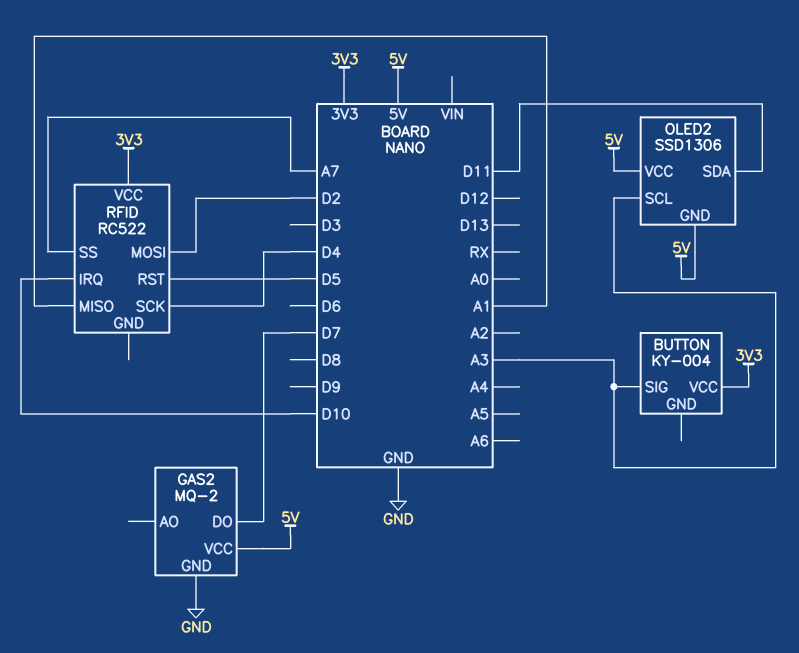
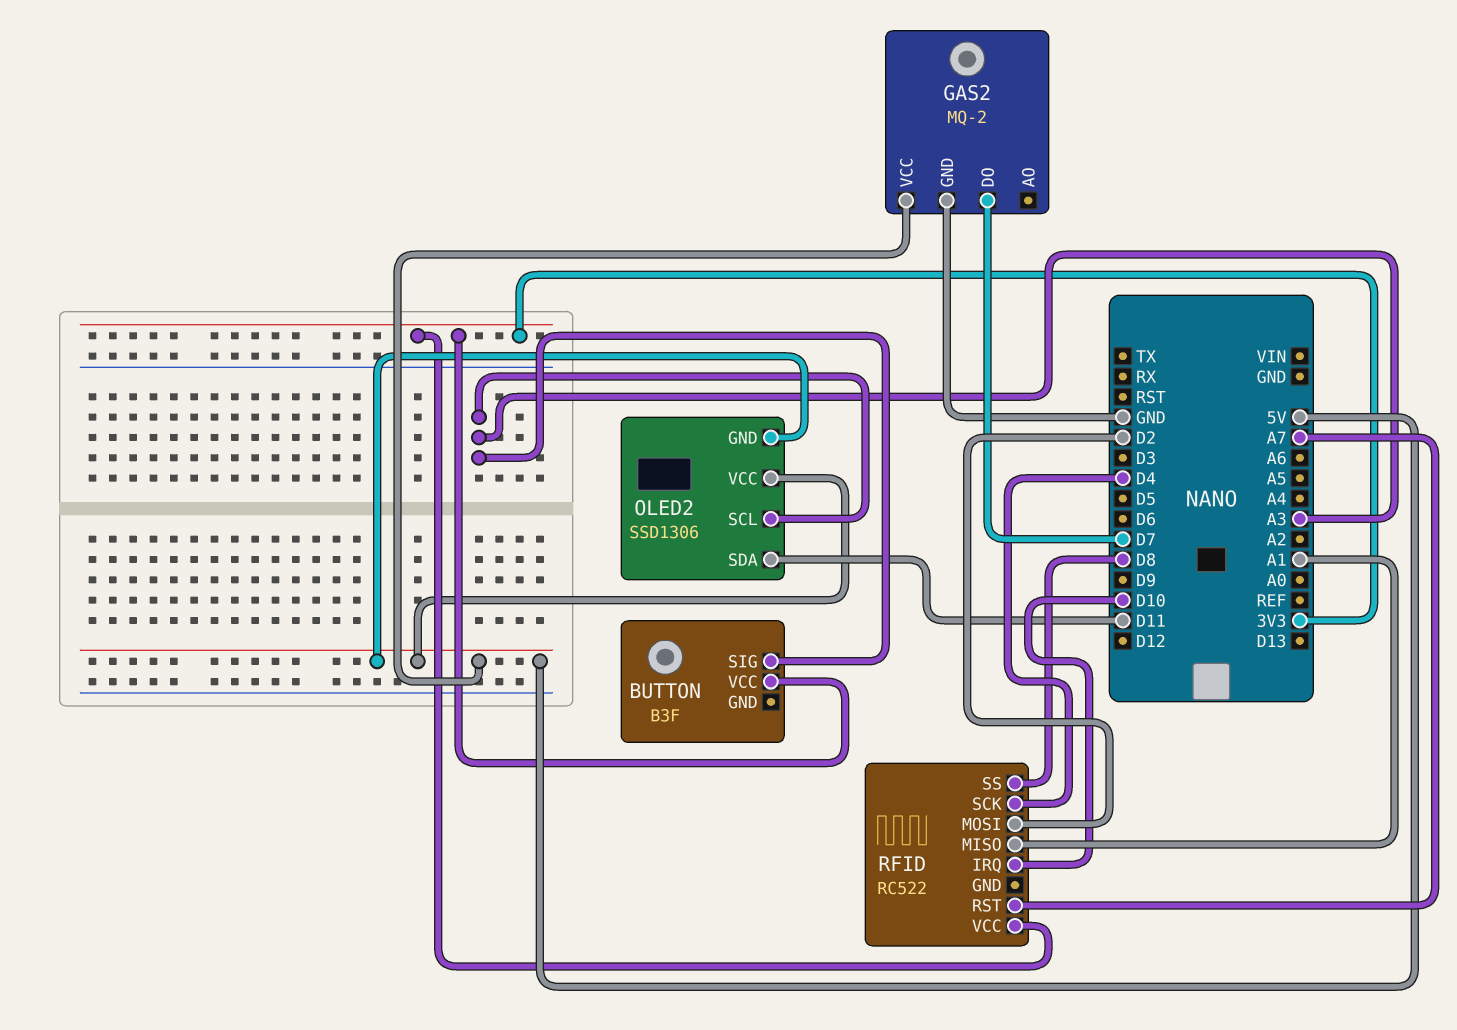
BUTTON: KY-004 -> B3F
RFID pin RST: D5 -> A7
RFID pin SS: A7 -> D8

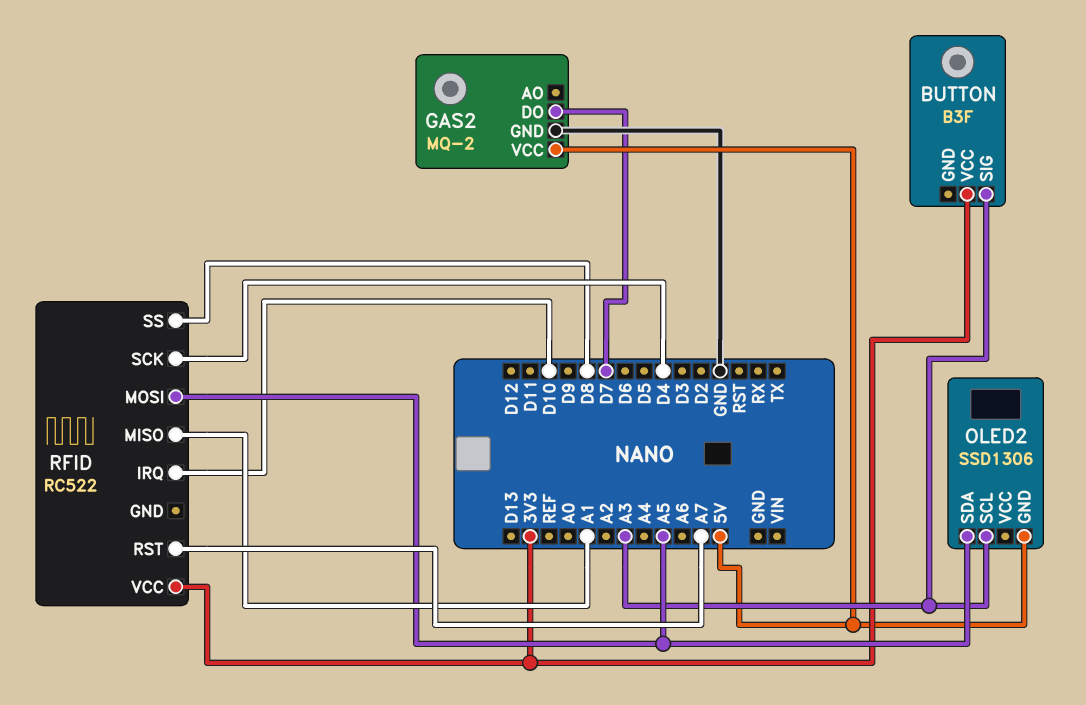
OLED2 pin SDA: D11 -> A5
OLED2 pin VCC: 5V -> none
RFID pin MOSI: D2 -> A5

